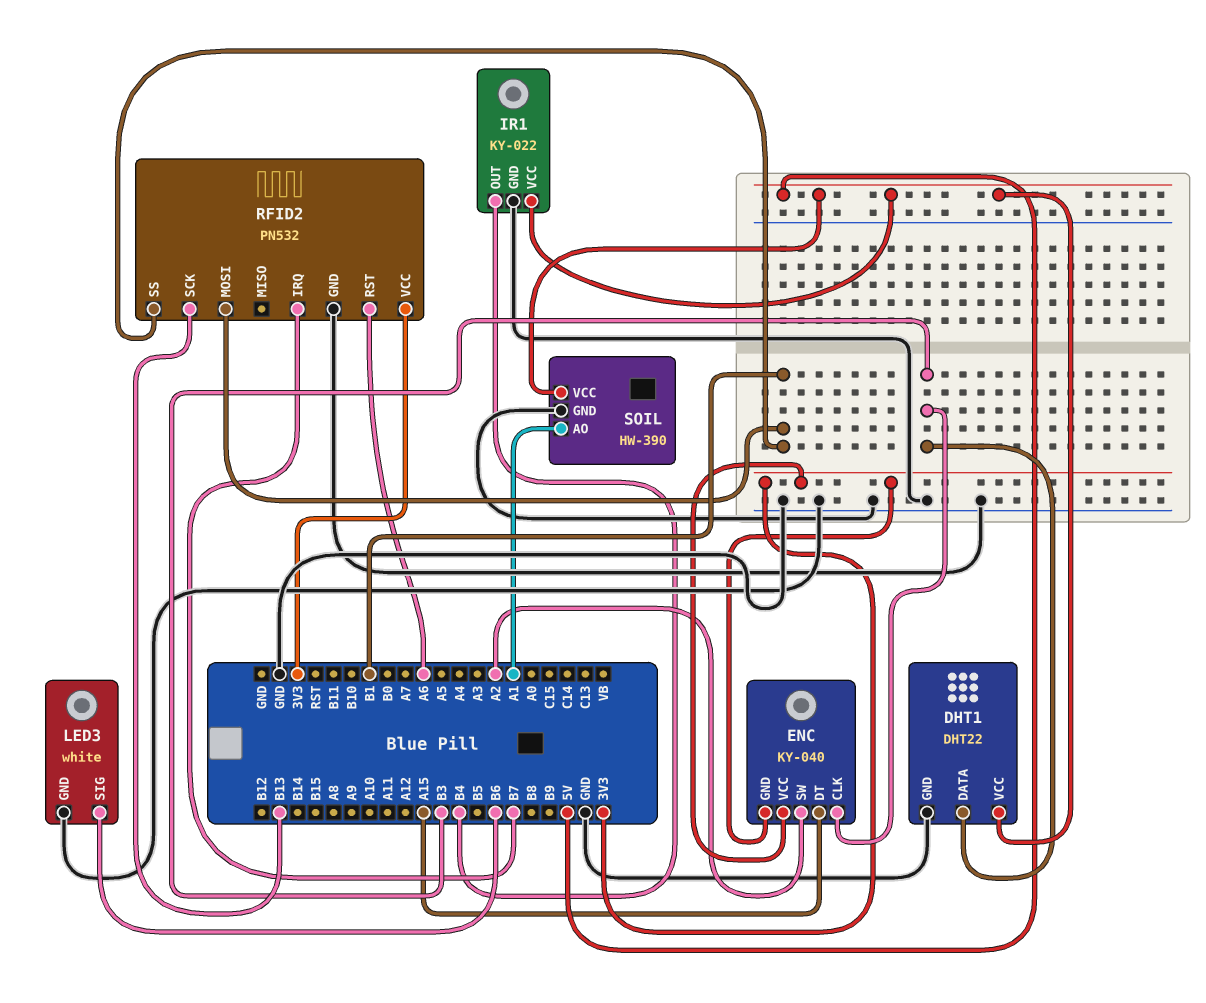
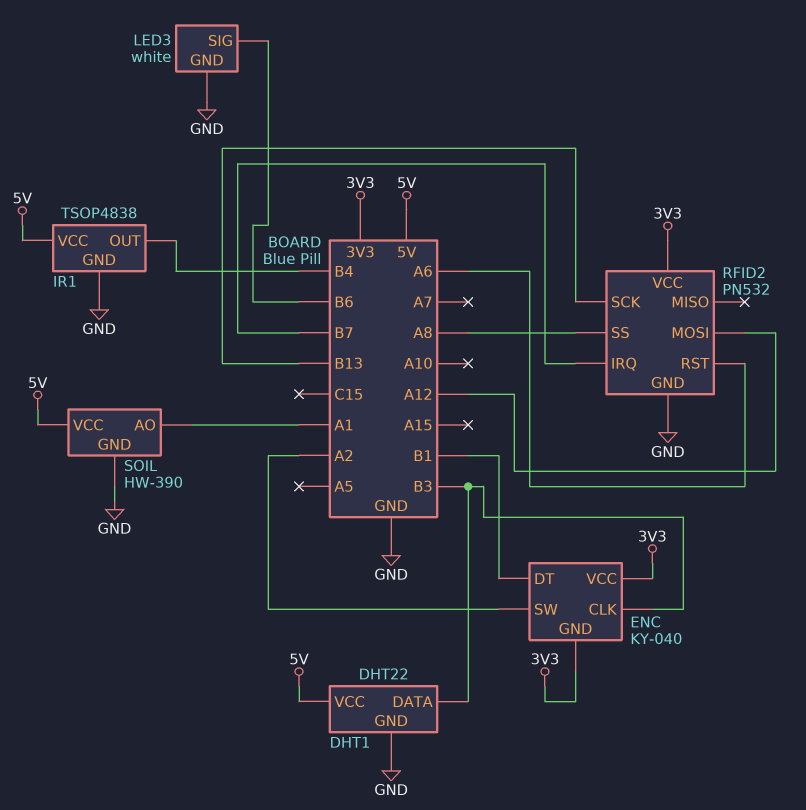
ENC pin DT: A15 -> B1
IR1: KY-022 -> TSOP4838
RFID2 pin MOSI: B1 -> A12
RFID2 pin SS: B1 -> A8

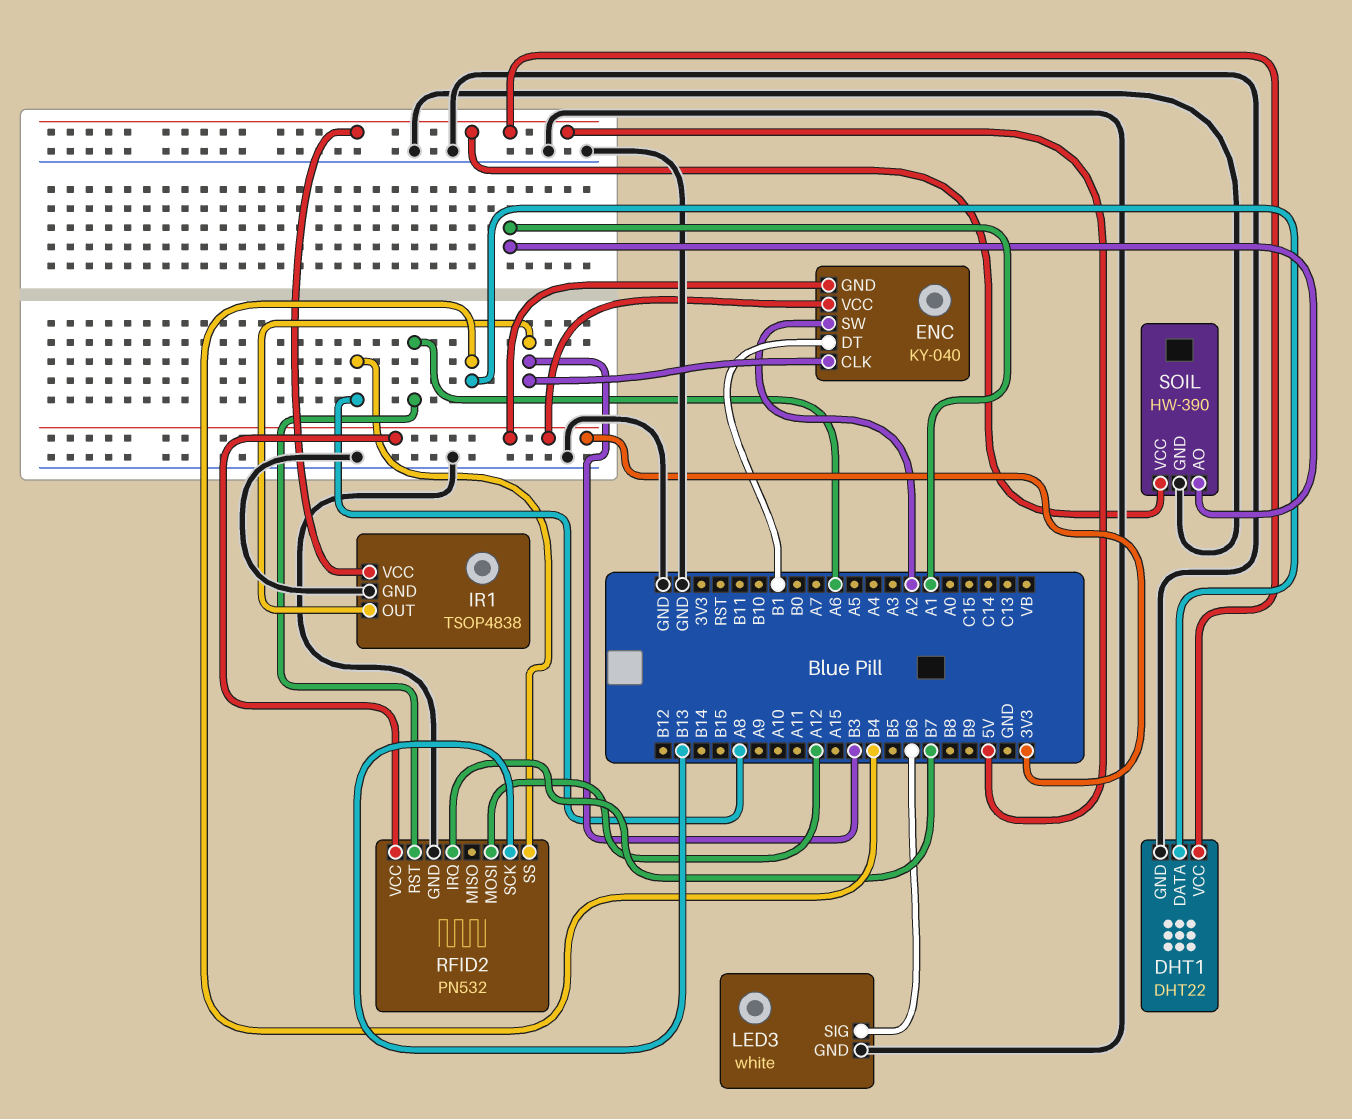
DHT1 pin DATA: B3 -> B4
IR1 pin OUT: B4 -> B3

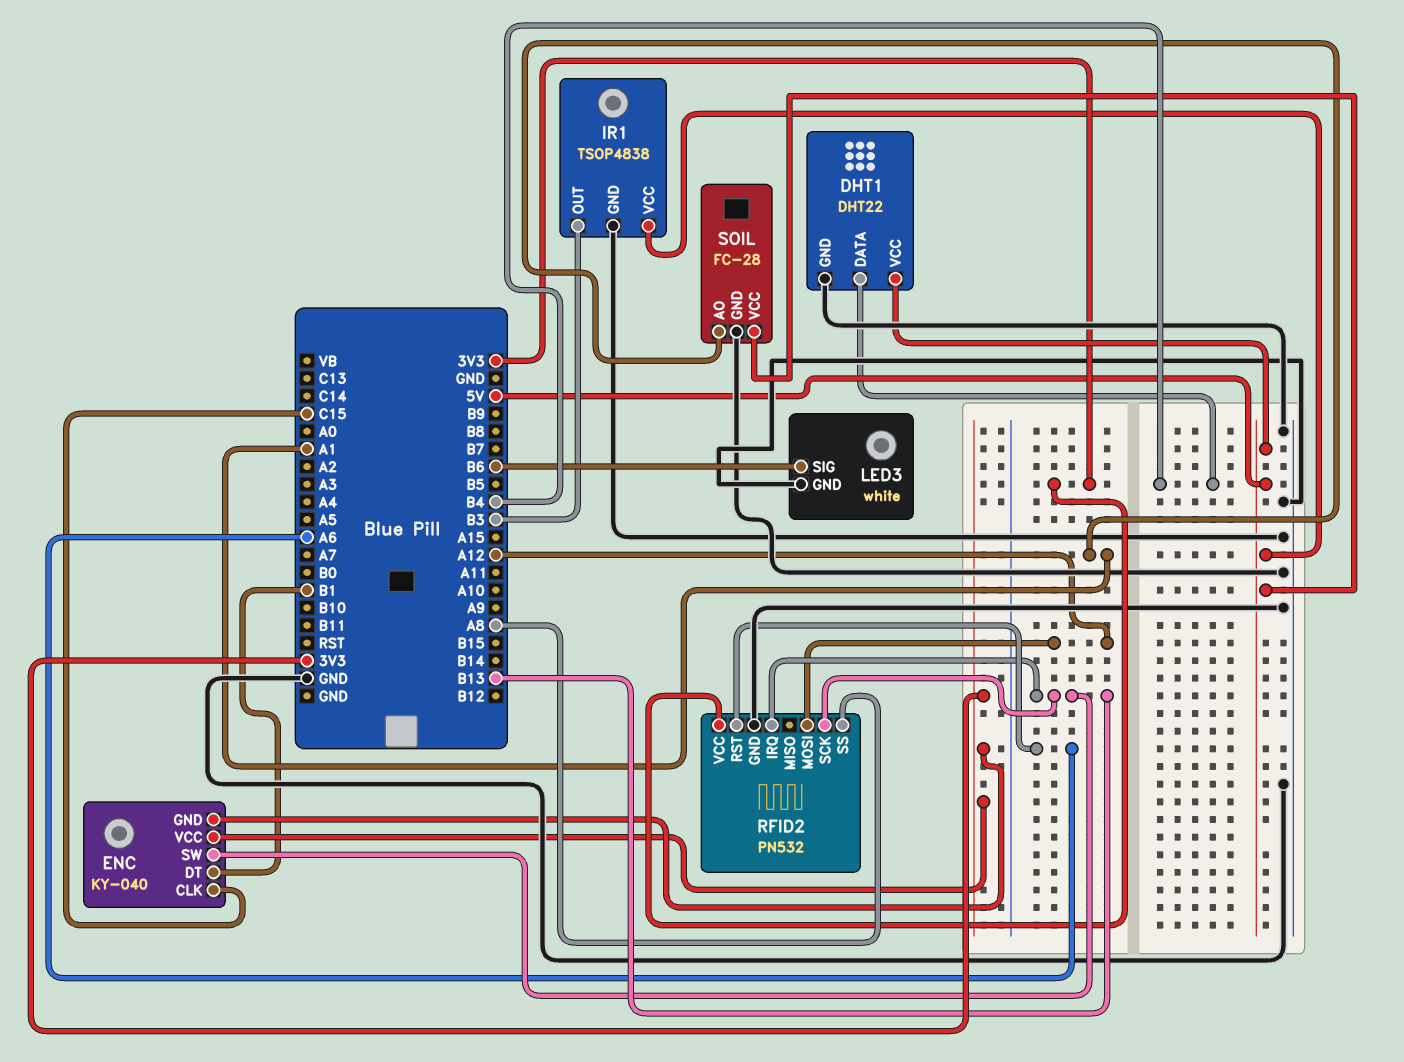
ENC pin CLK: B3 -> C15
ENC pin SW: A2 -> B13
RFID2 pin IRQ: B7 -> B13
SOIL: HW-390 -> FC-28

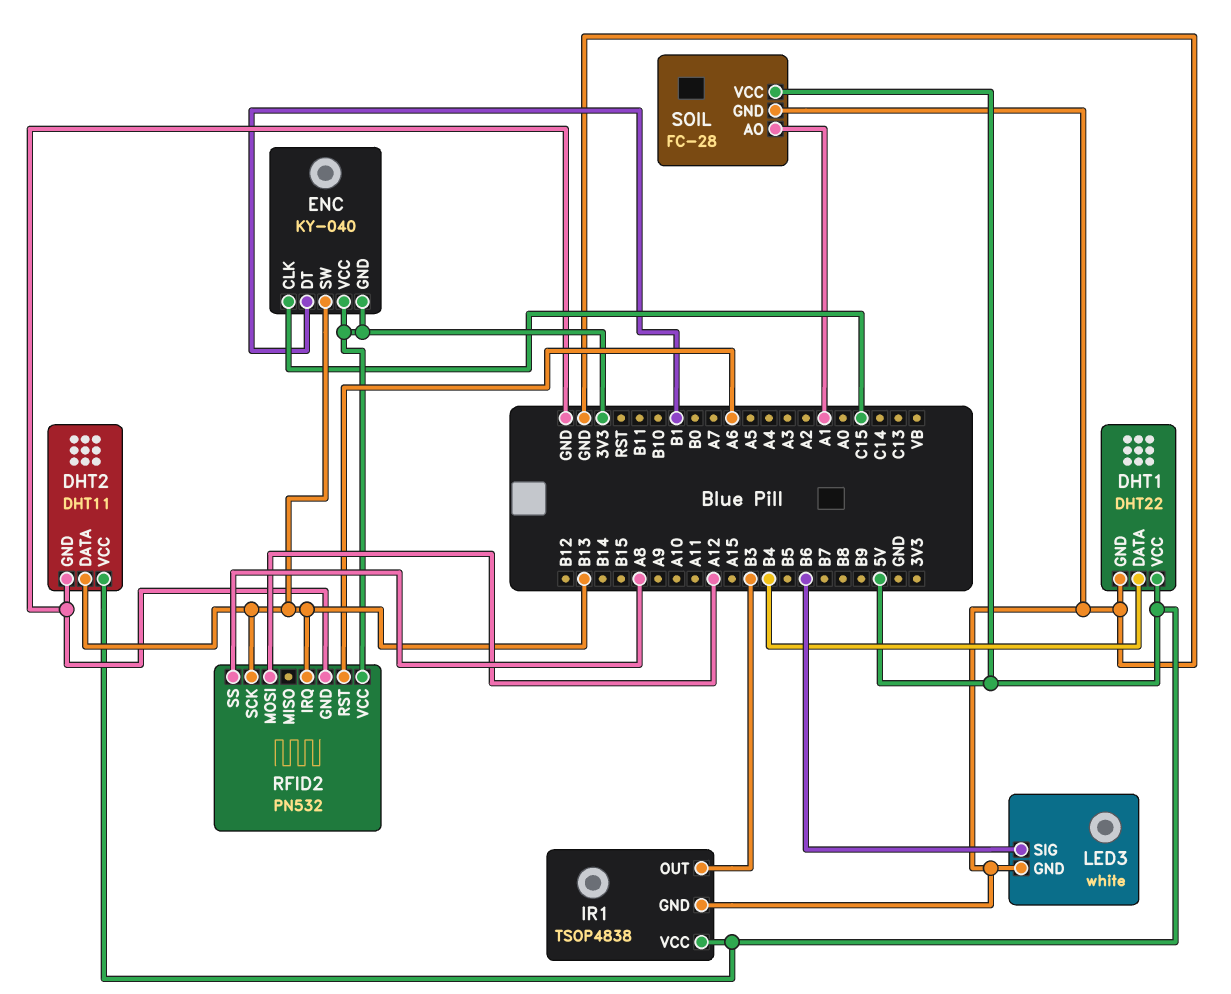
DHT2: none -> DHT11
DHT2 pin DATA: none -> B13
DHT2 pin GND: none -> GND
DHT2 pin VCC: none -> 5V

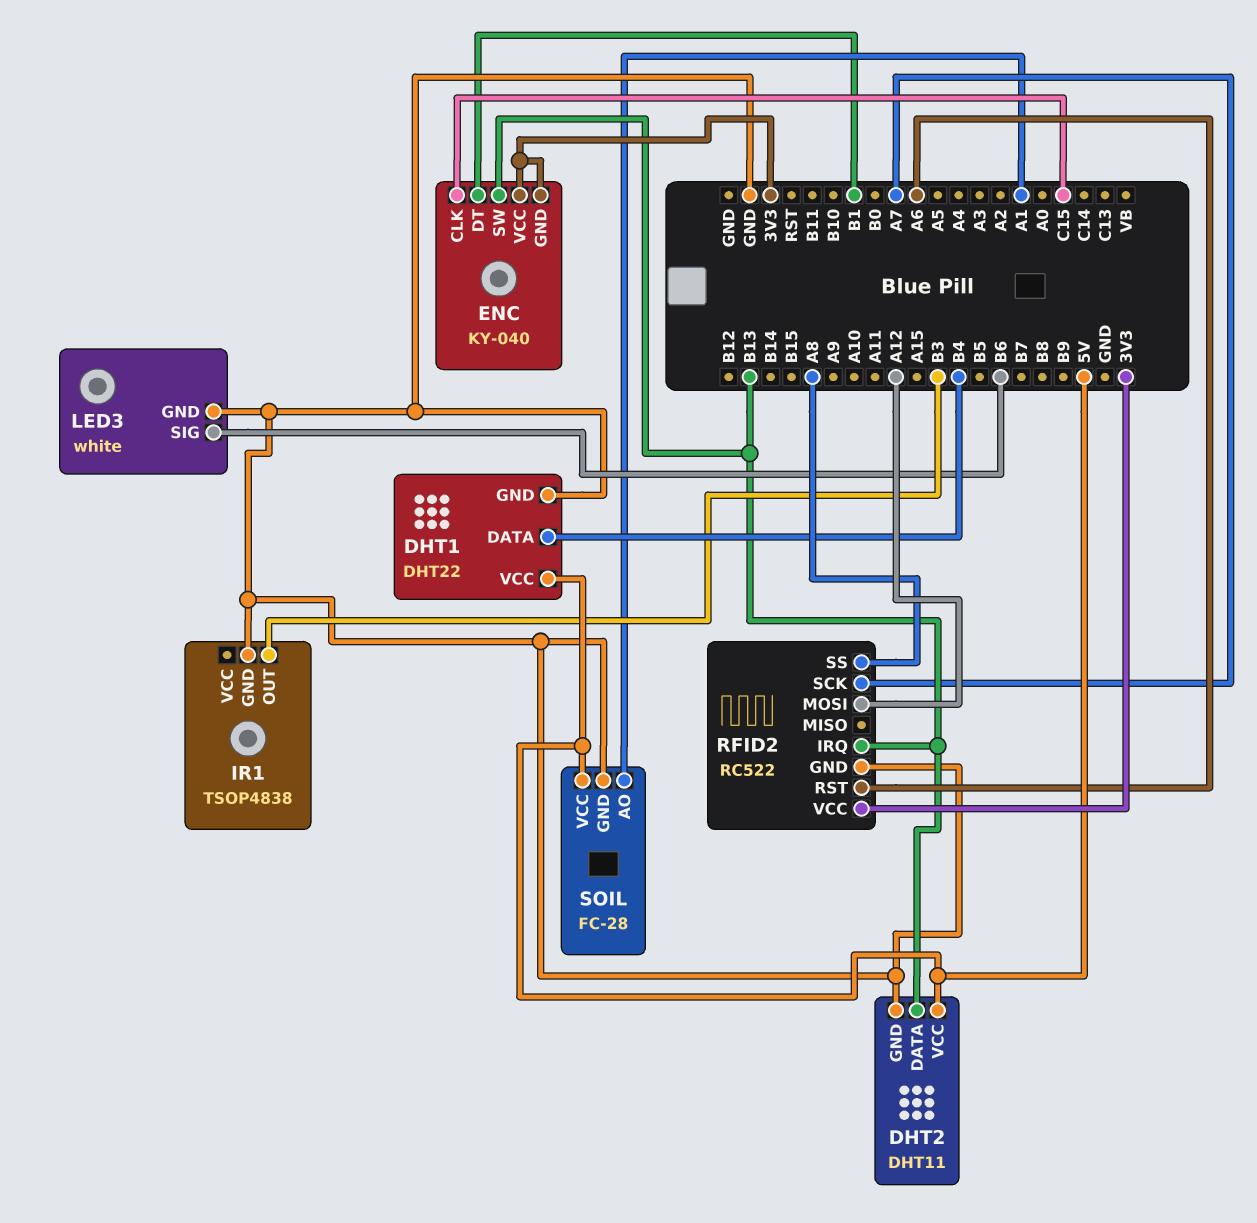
IR1 pin VCC: 5V -> none
RFID2: PN532 -> RC522
RFID2 pin SCK: B13 -> A7

